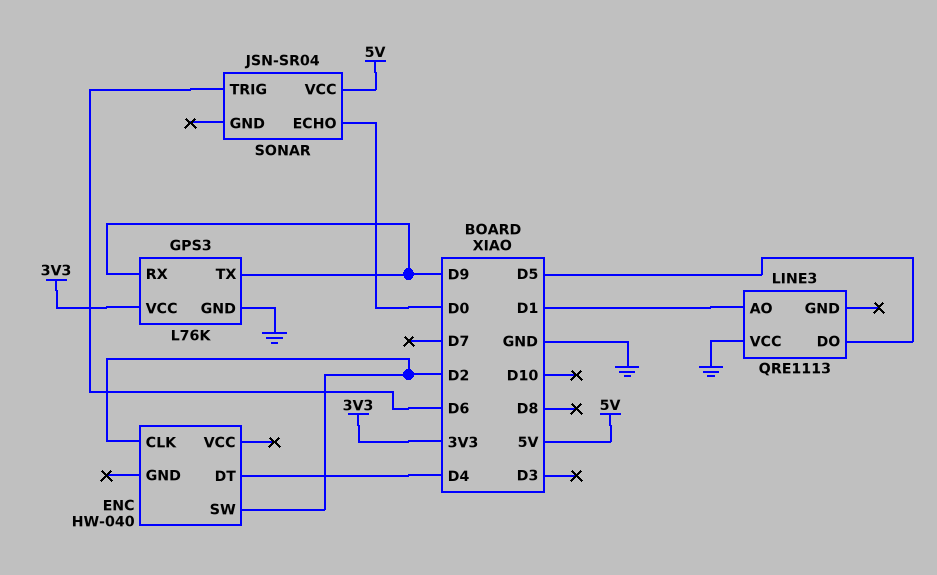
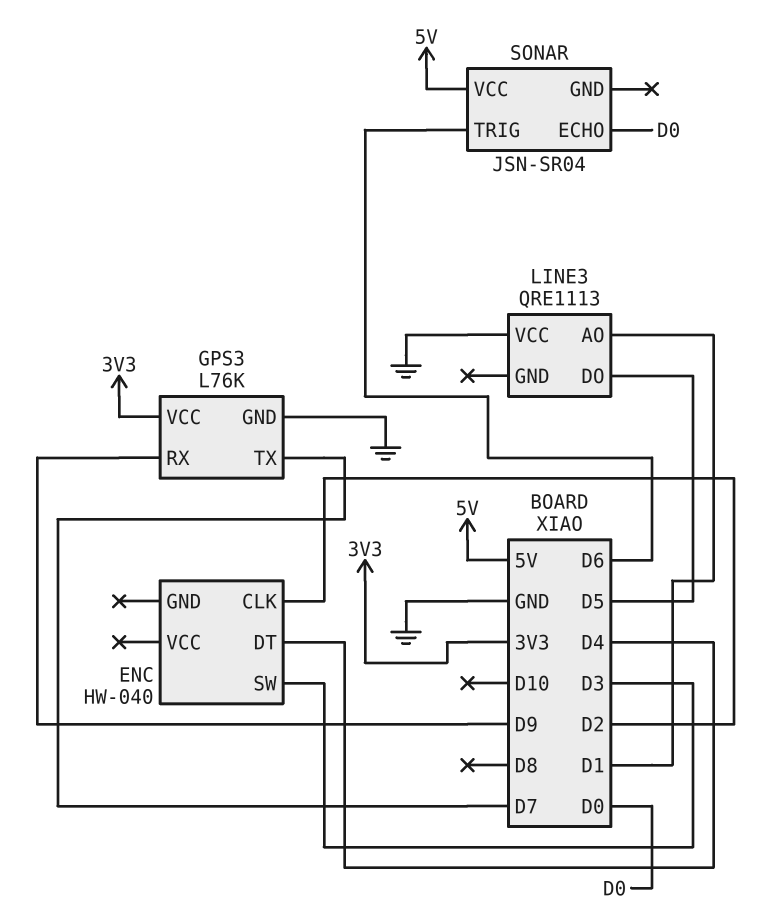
ENC pin SW: D2 -> D3
GPS3 pin TX: D9 -> D7

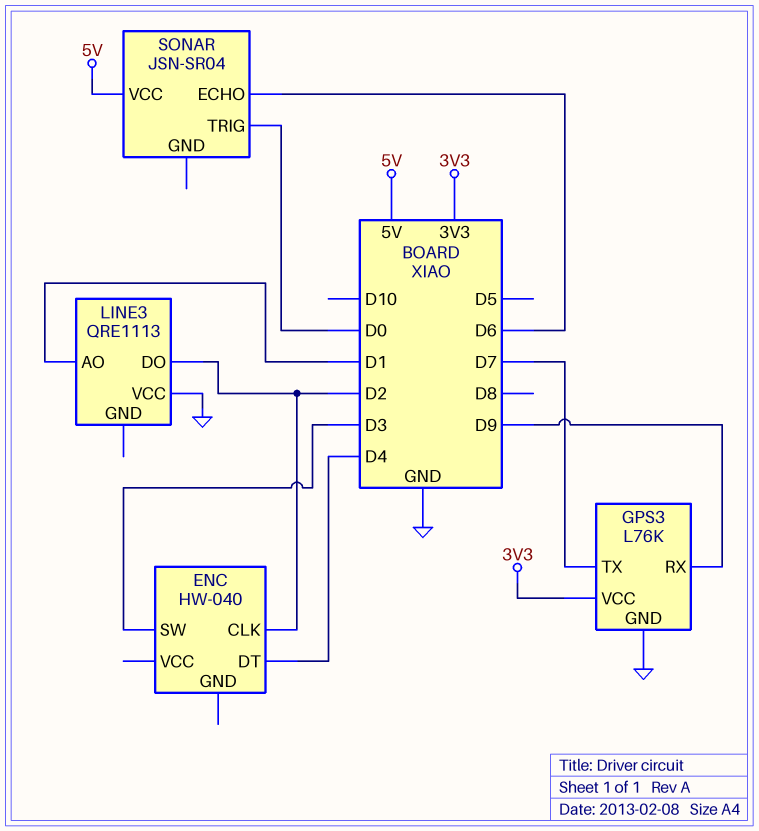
LINE3 pin DO: D5 -> D2
SONAR pin ECHO: D0 -> D6
SONAR pin TRIG: D6 -> D0

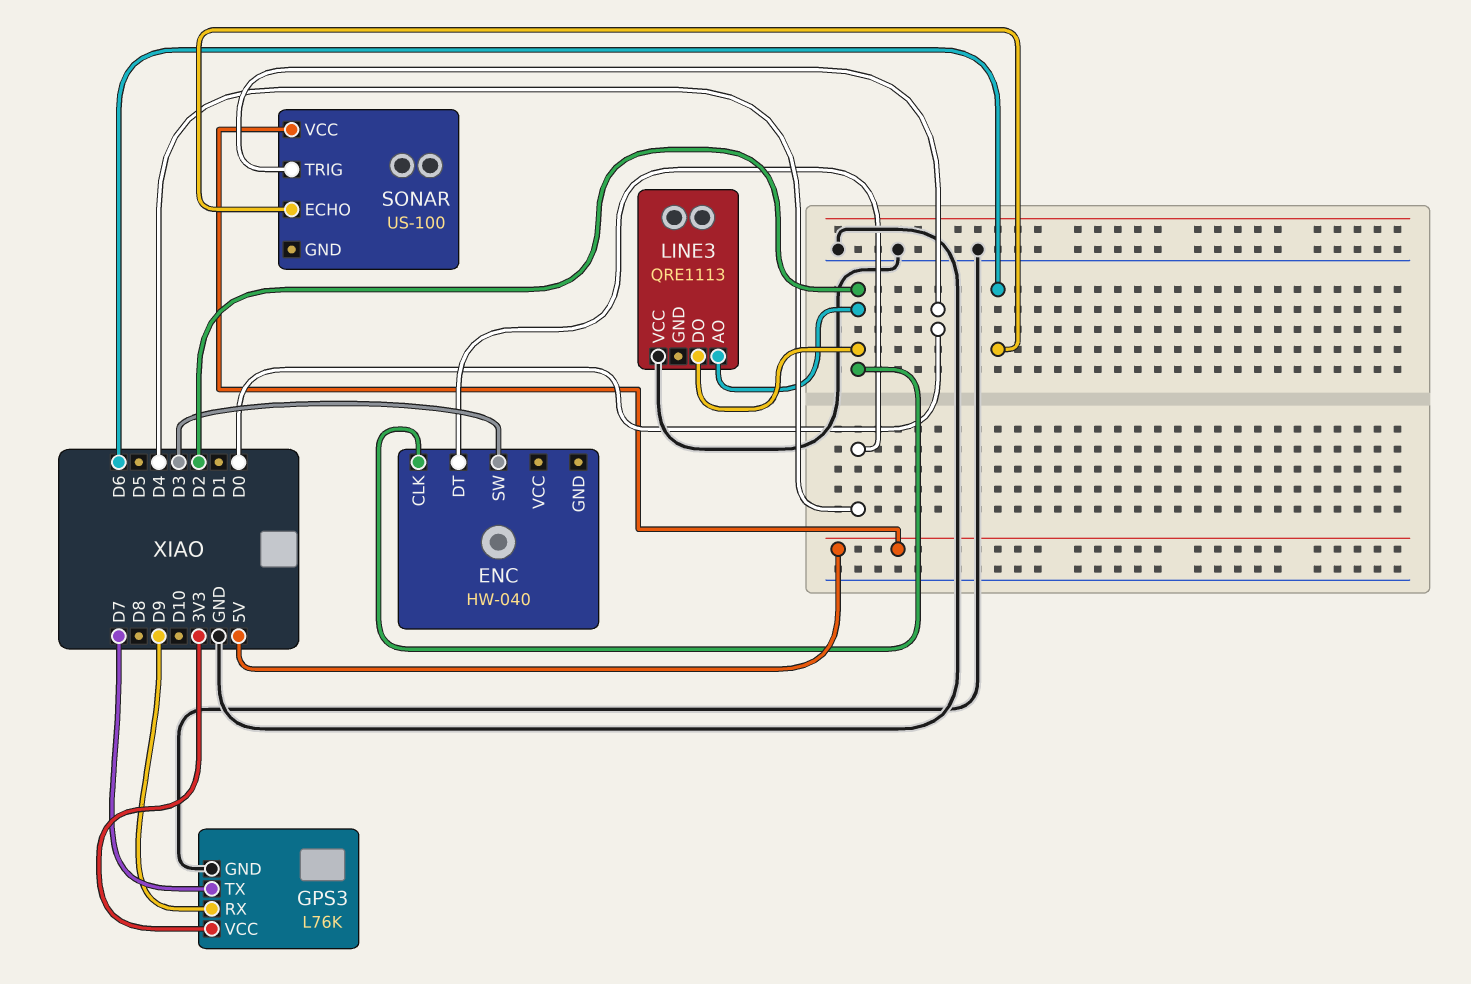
LINE3 pin AO: D1 -> D2
SONAR: JSN-SR04 -> US-100

